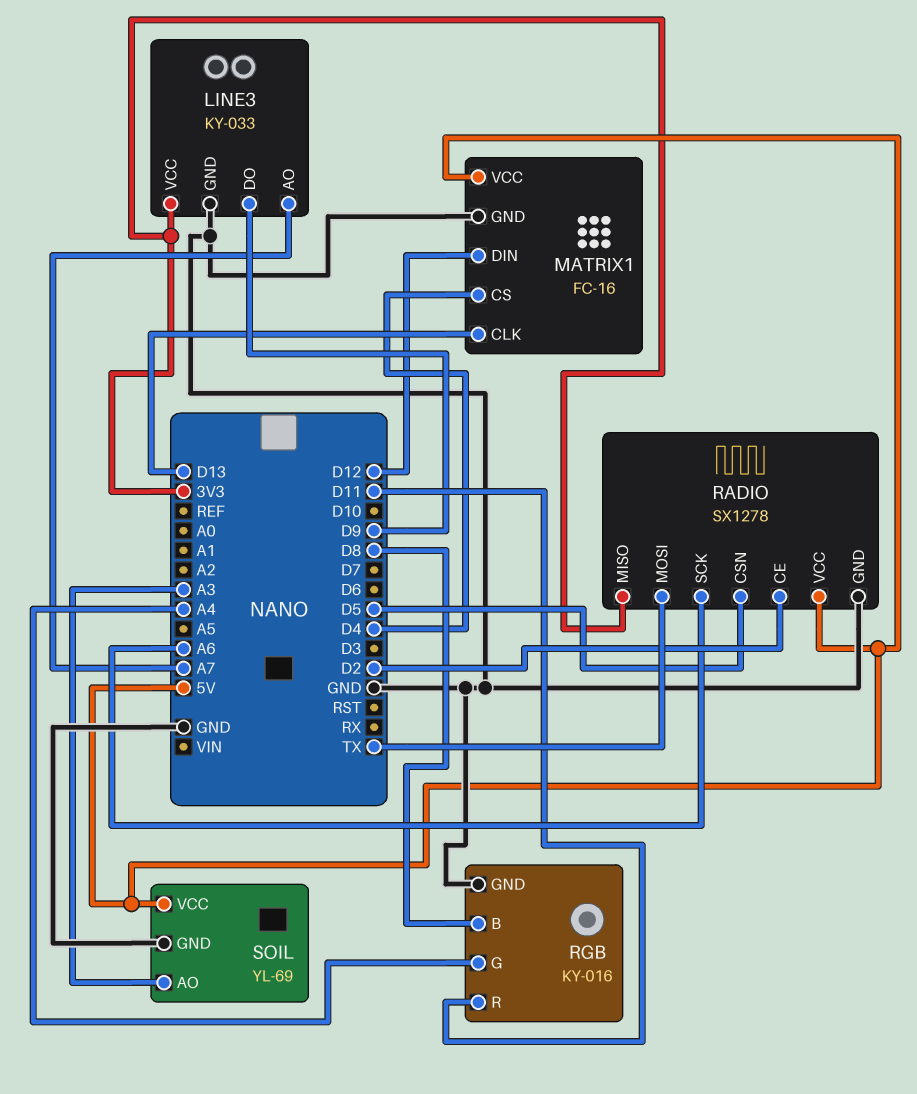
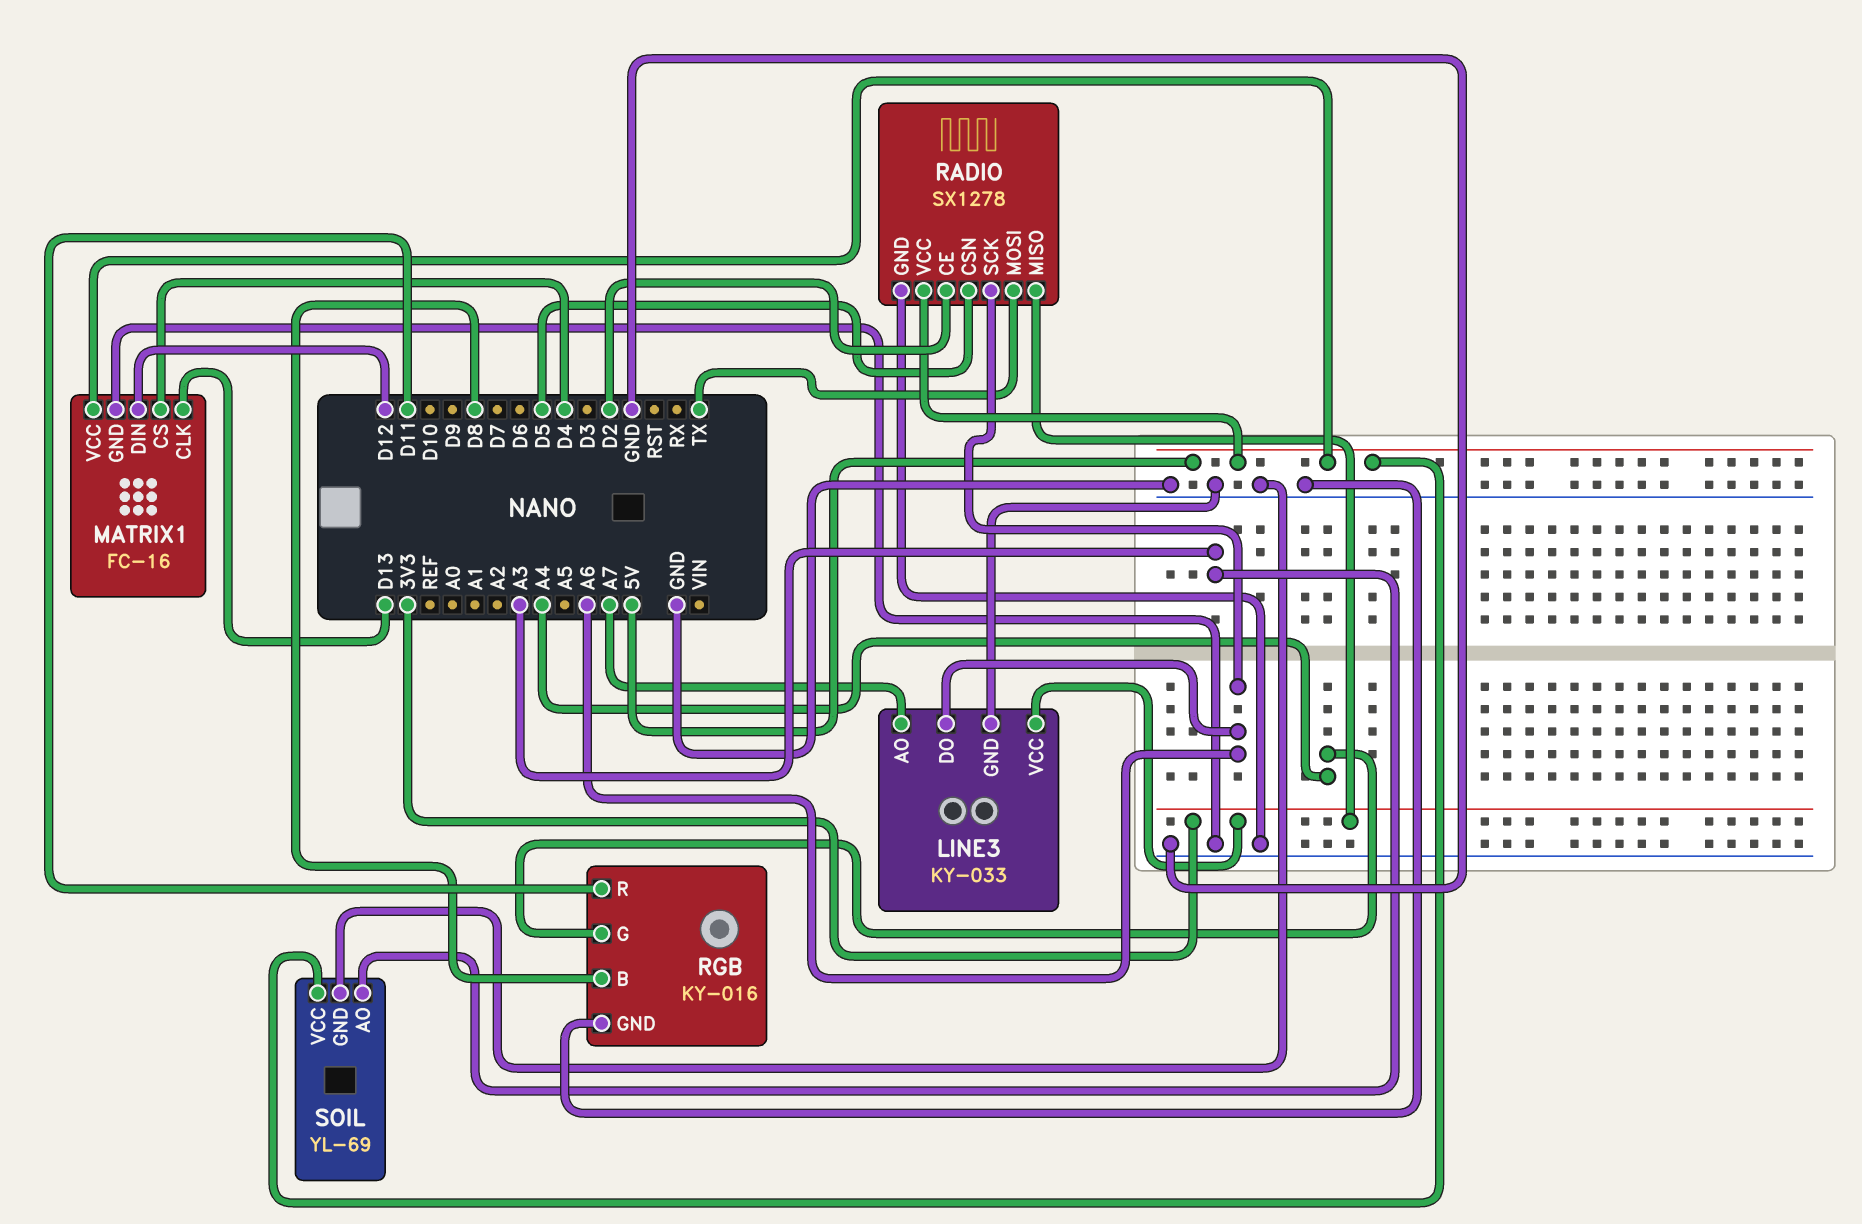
LINE3 pin DO: D9 -> A6

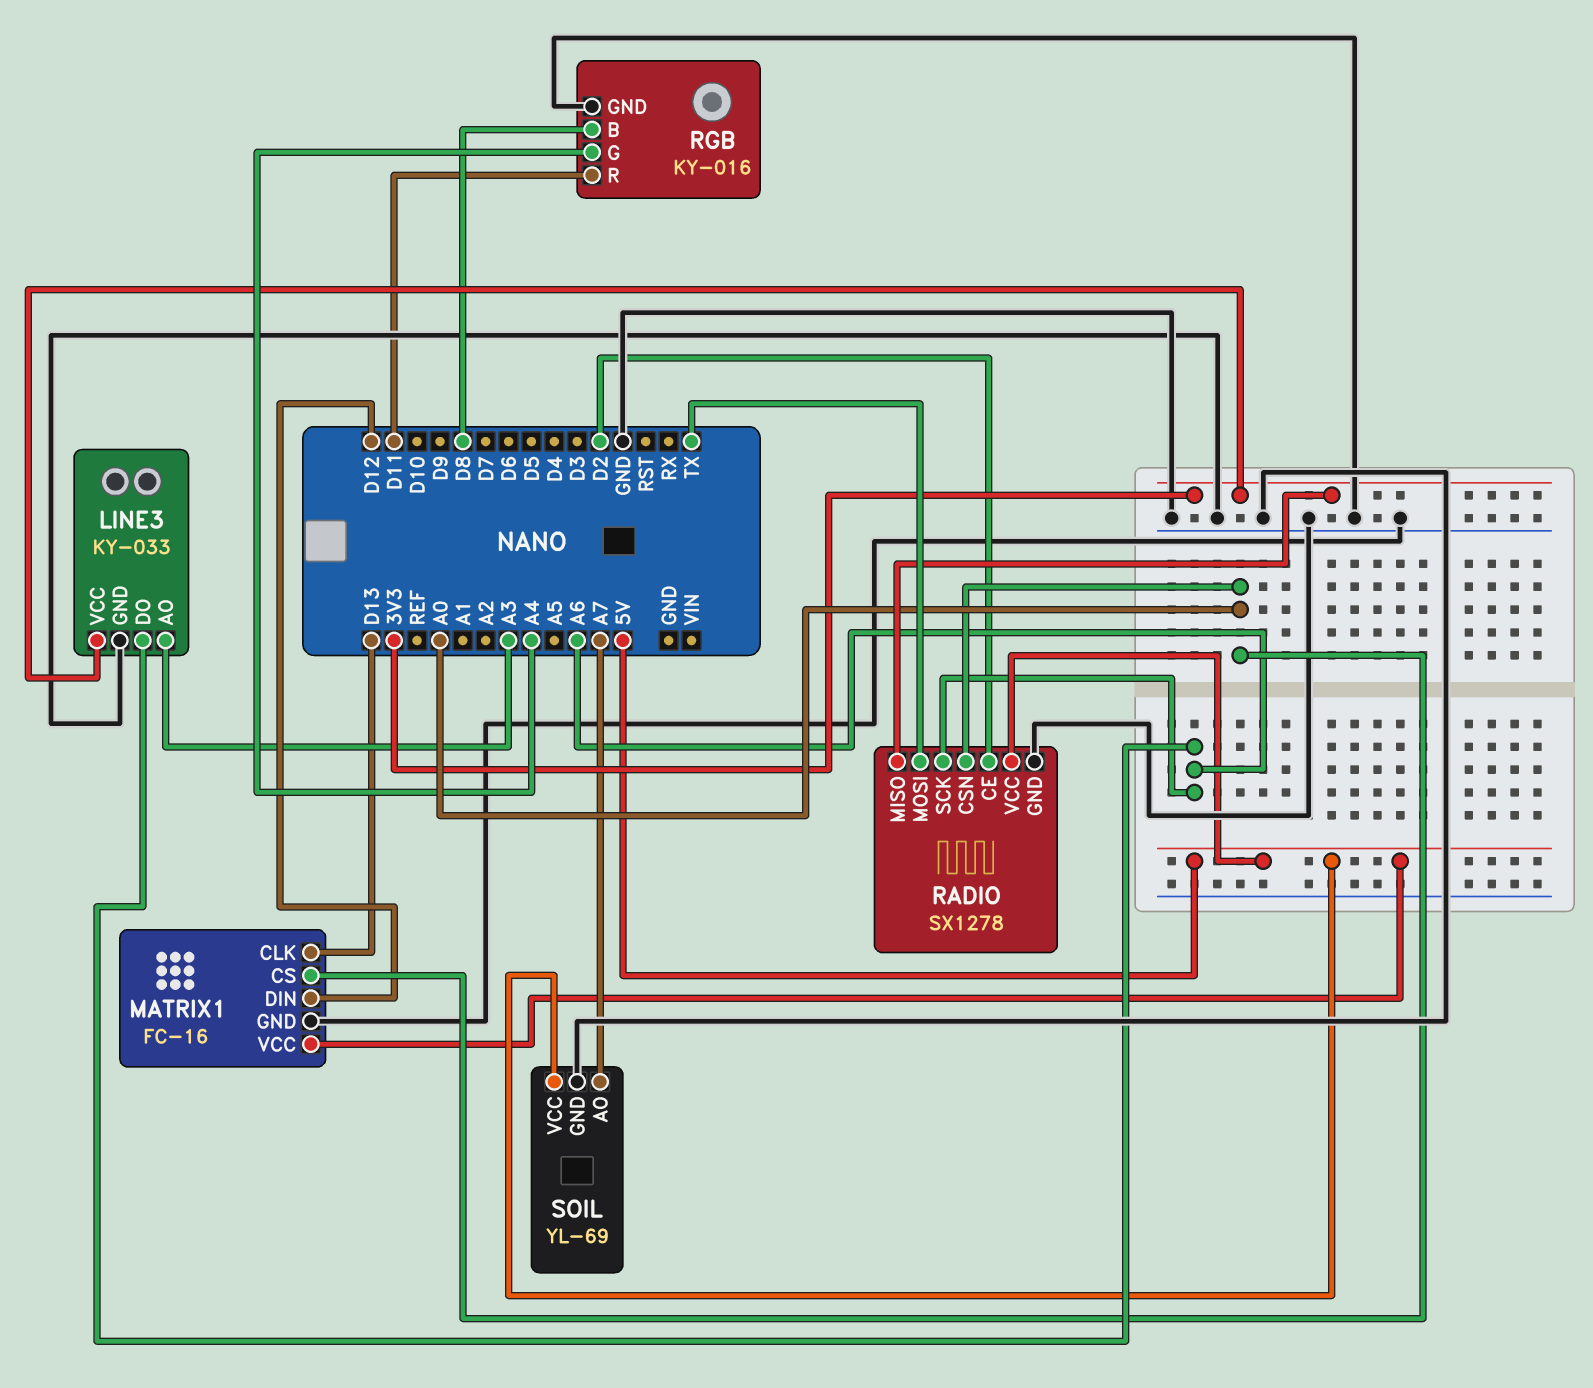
LINE3 pin AO: A7 -> A3
MATRIX1 pin CS: D4 -> A0
RADIO pin CSN: D5 -> A0
SOIL pin AO: A3 -> A7

